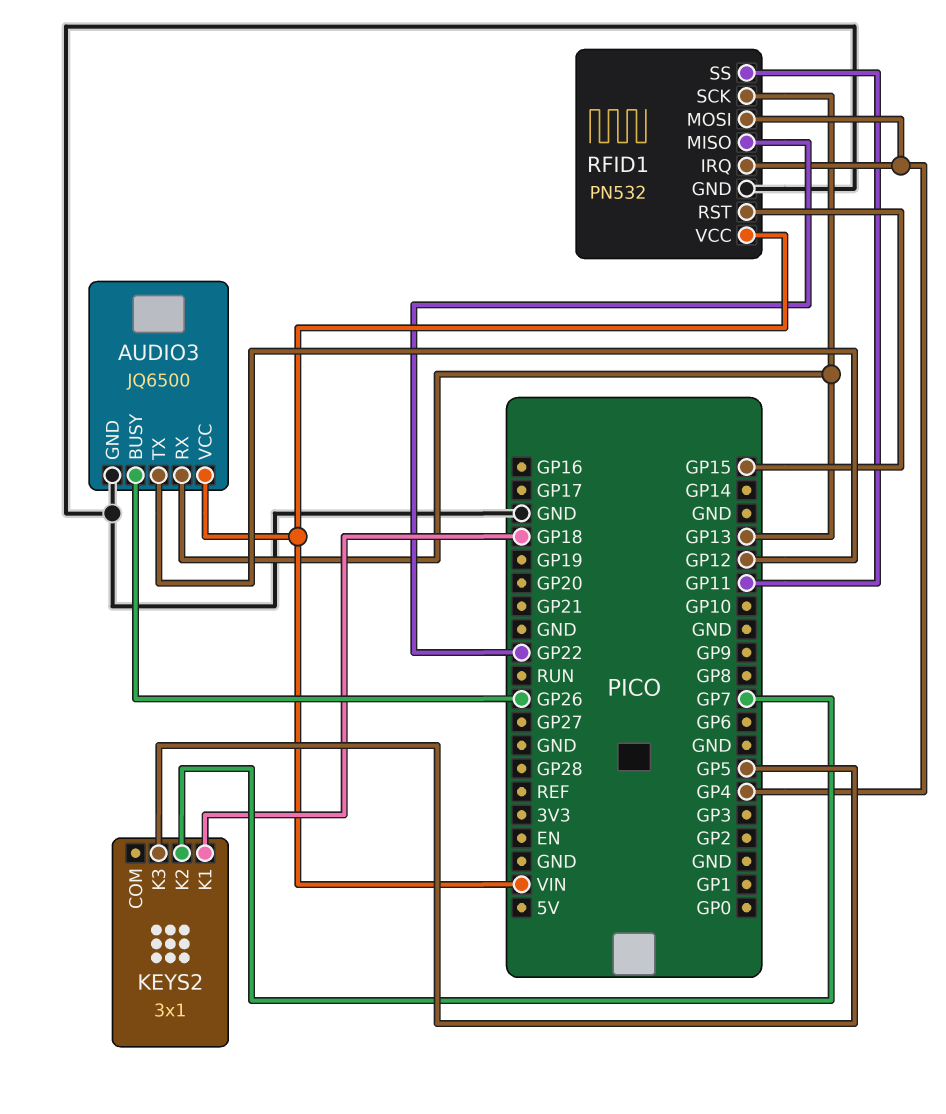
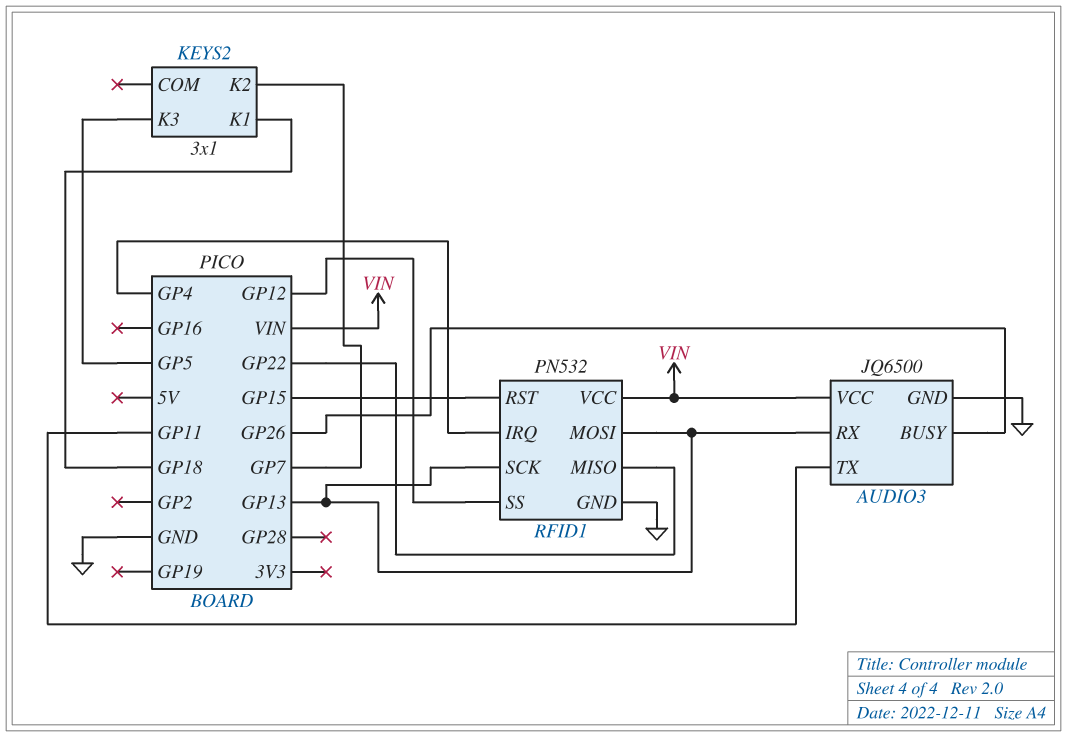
AUDIO3 pin TX: GP12 -> GP11
RFID1 pin MOSI: GP4 -> GP13
RFID1 pin SS: GP11 -> GP12

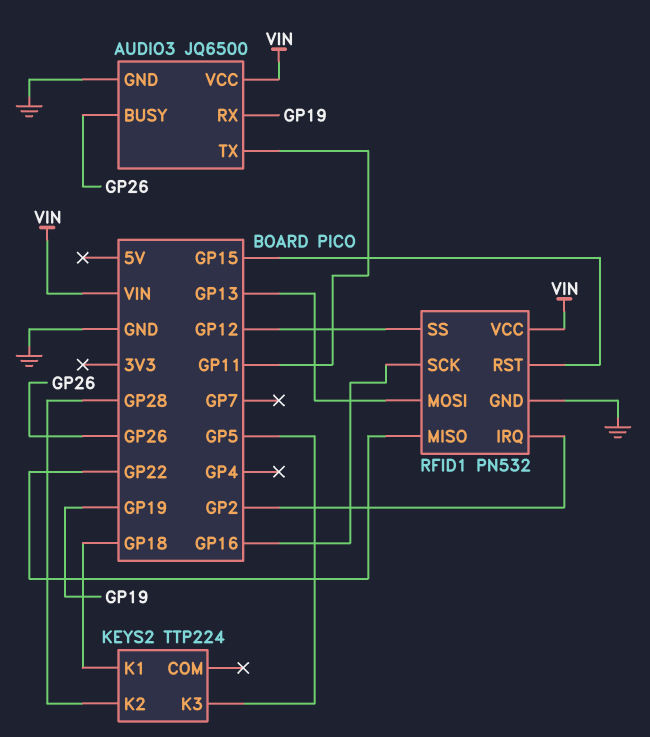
AUDIO3 pin RX: GP13 -> GP19
KEYS2: 3x1 -> TTP224
KEYS2 pin K2: GP7 -> GP28
RFID1 pin IRQ: GP4 -> GP2
RFID1 pin SCK: GP13 -> GP16

